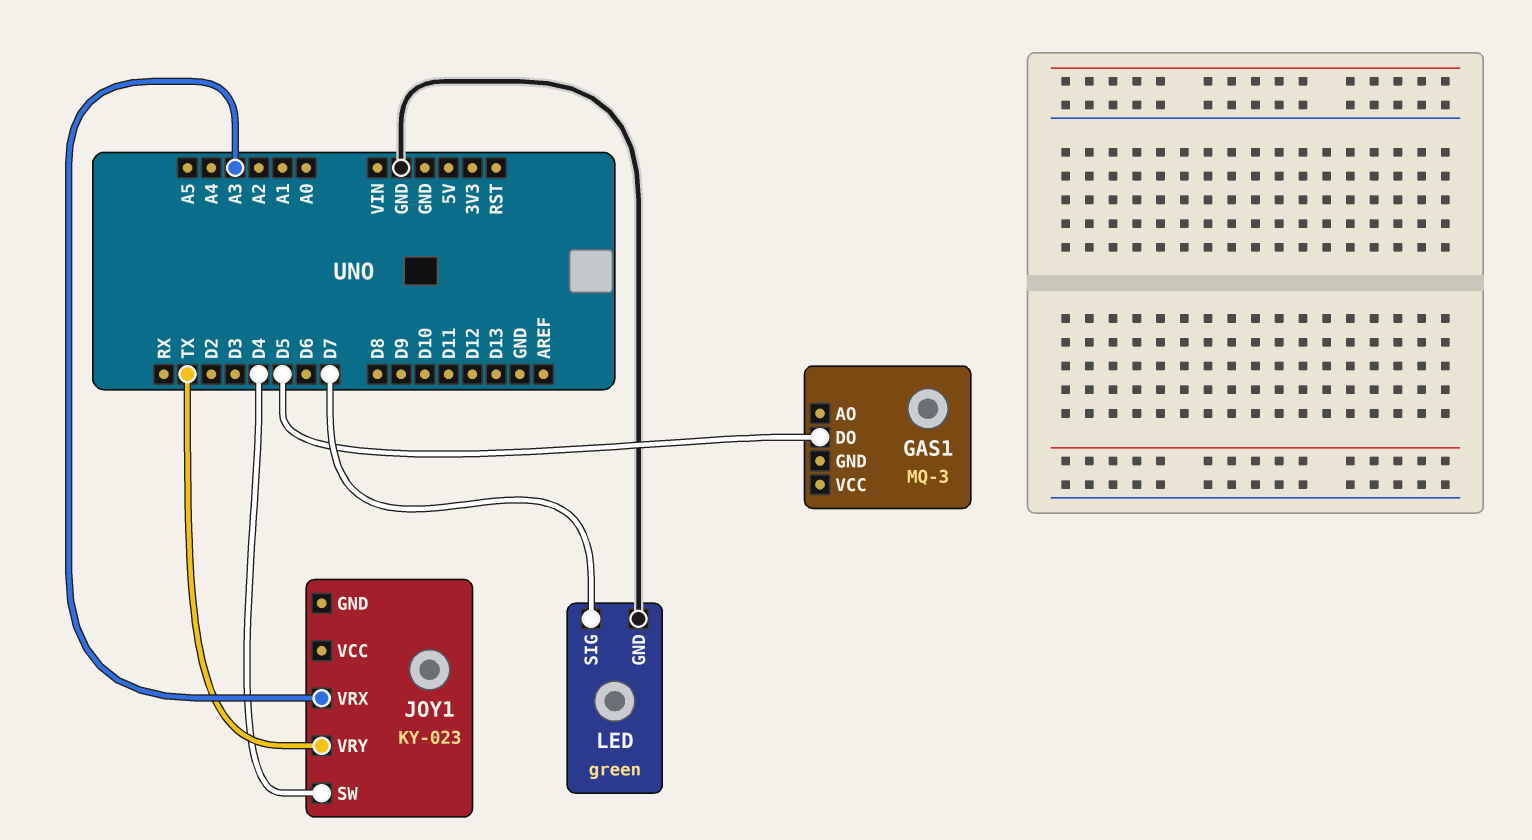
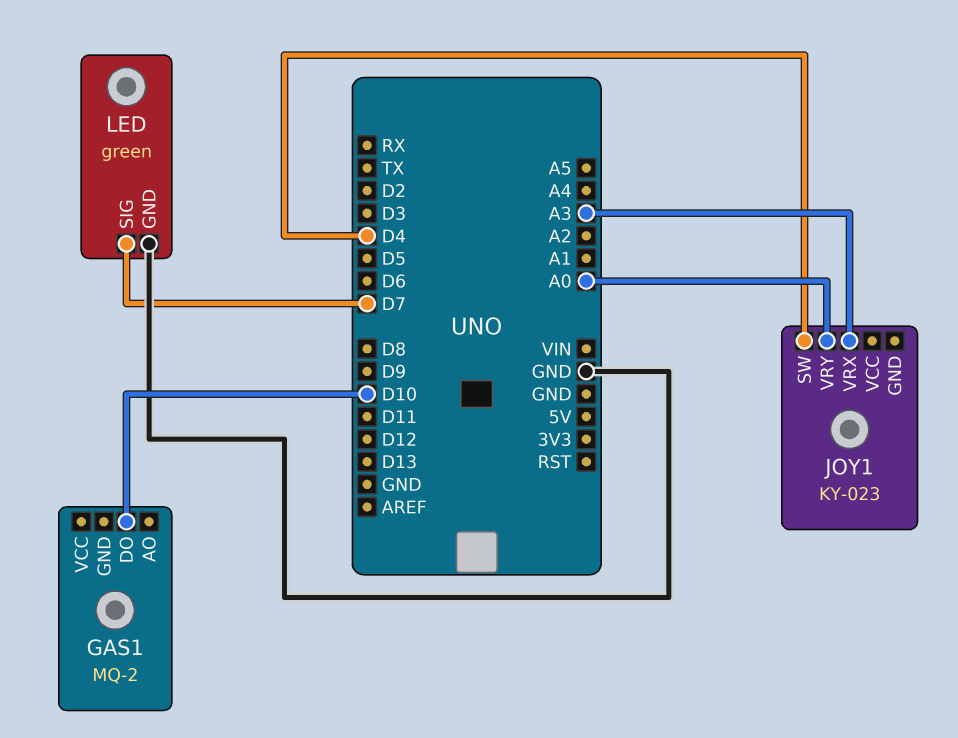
GAS1: MQ-3 -> MQ-2
GAS1 pin DO: D5 -> D10
JOY1 pin VRY: TX -> A0

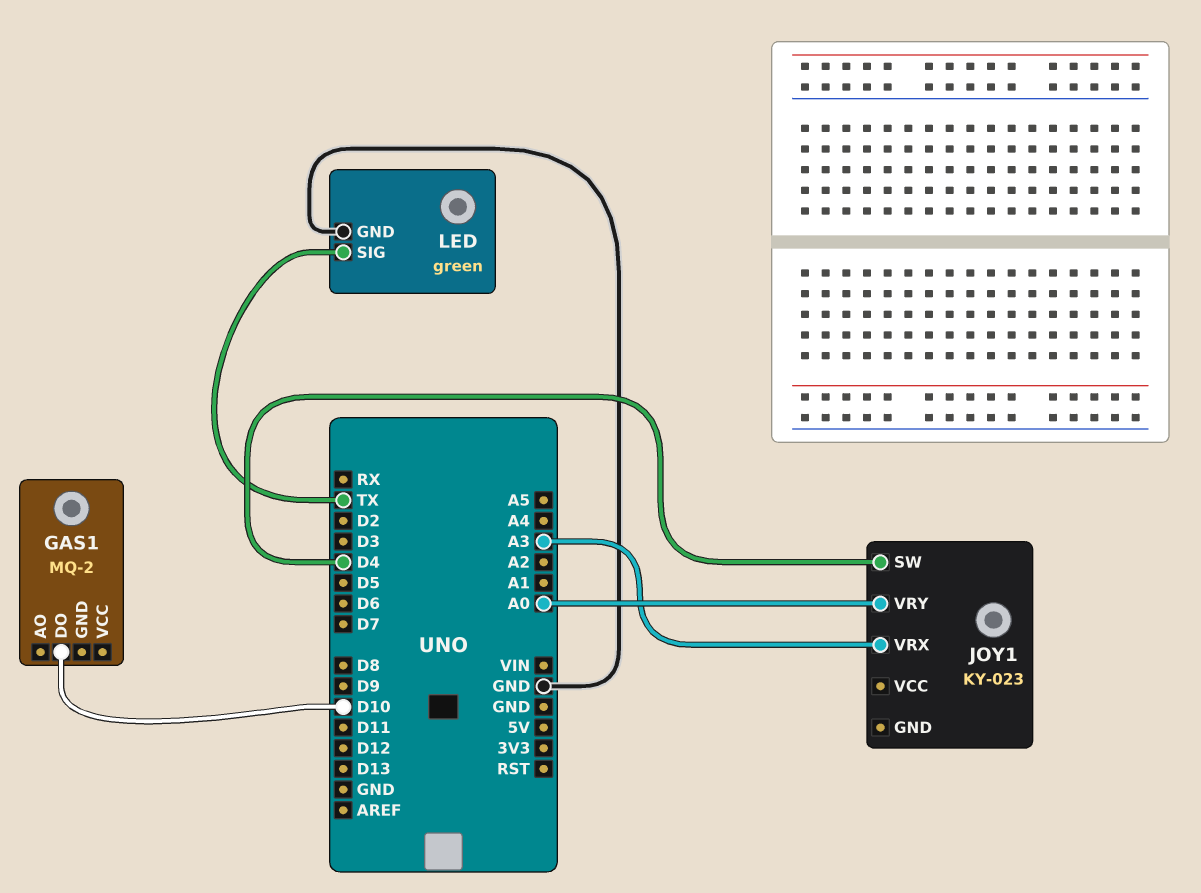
LED pin SIG: D7 -> TX

